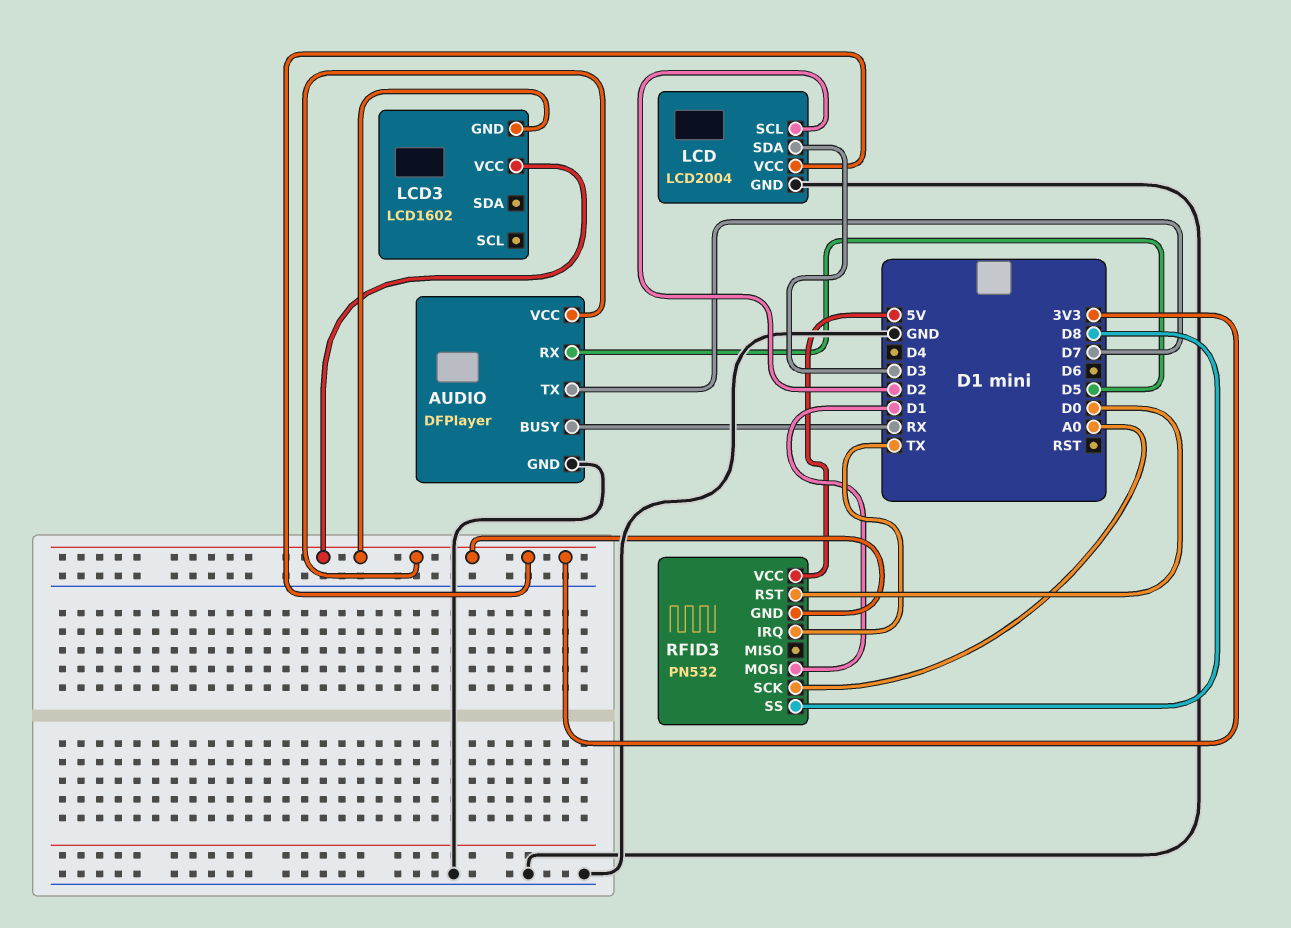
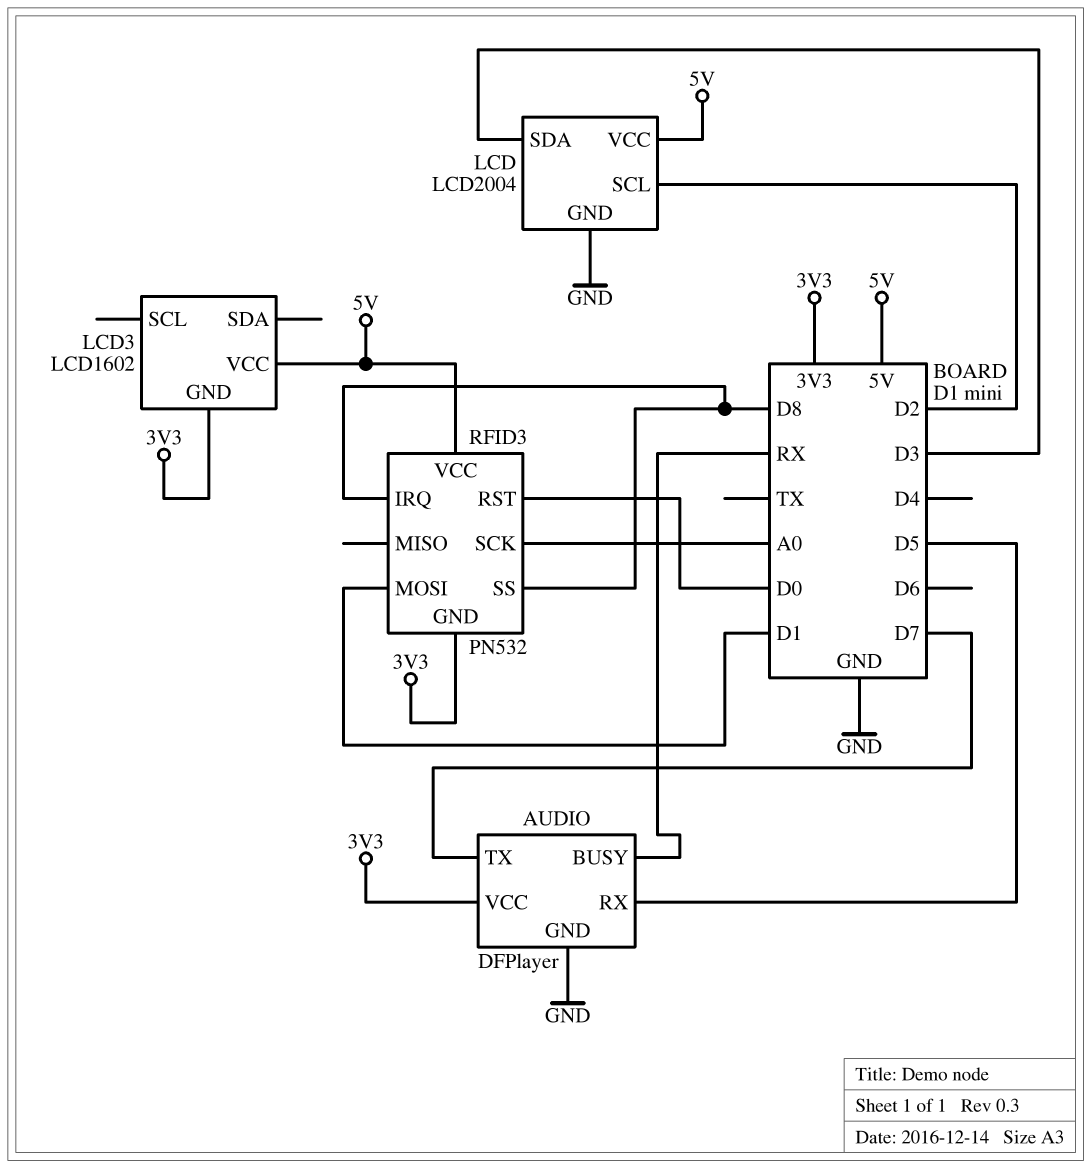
LCD pin VCC: 3V3 -> 5V
LCD3 pin VCC: 3V3 -> 5V
RFID3 pin IRQ: TX -> D8

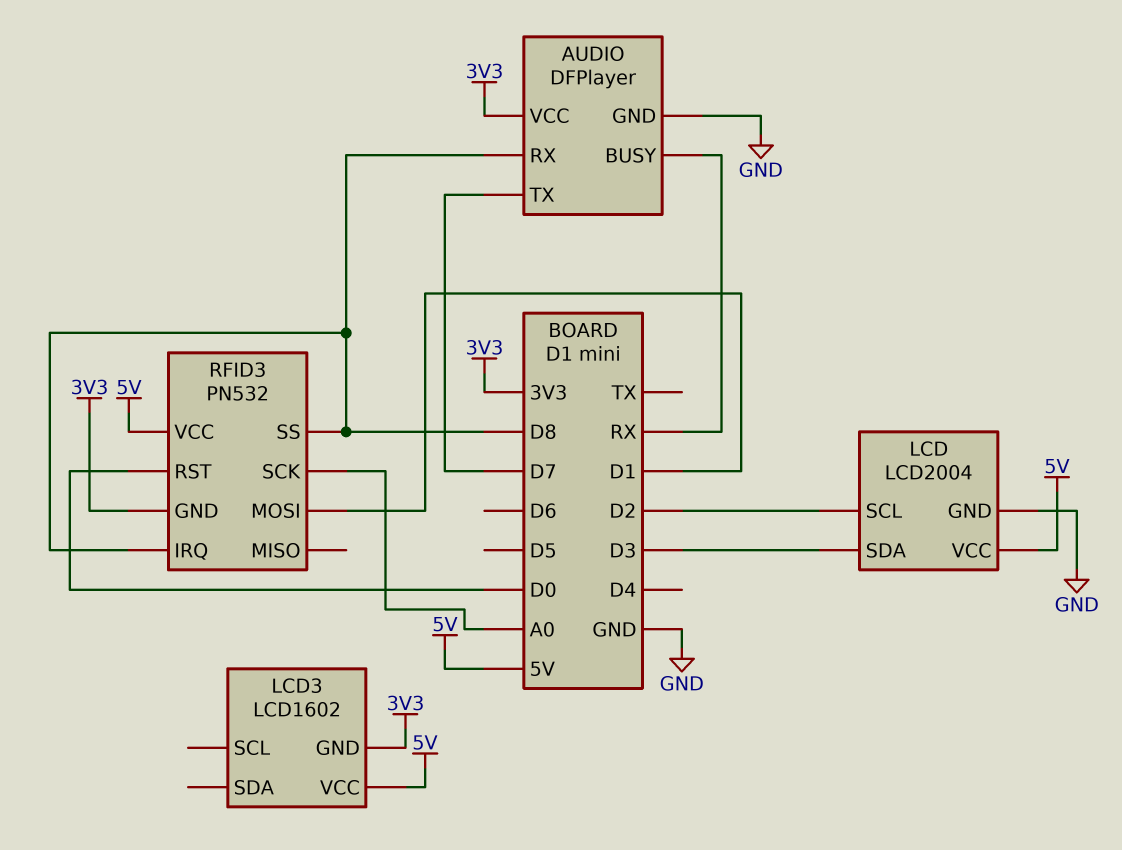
AUDIO pin RX: D5 -> D8

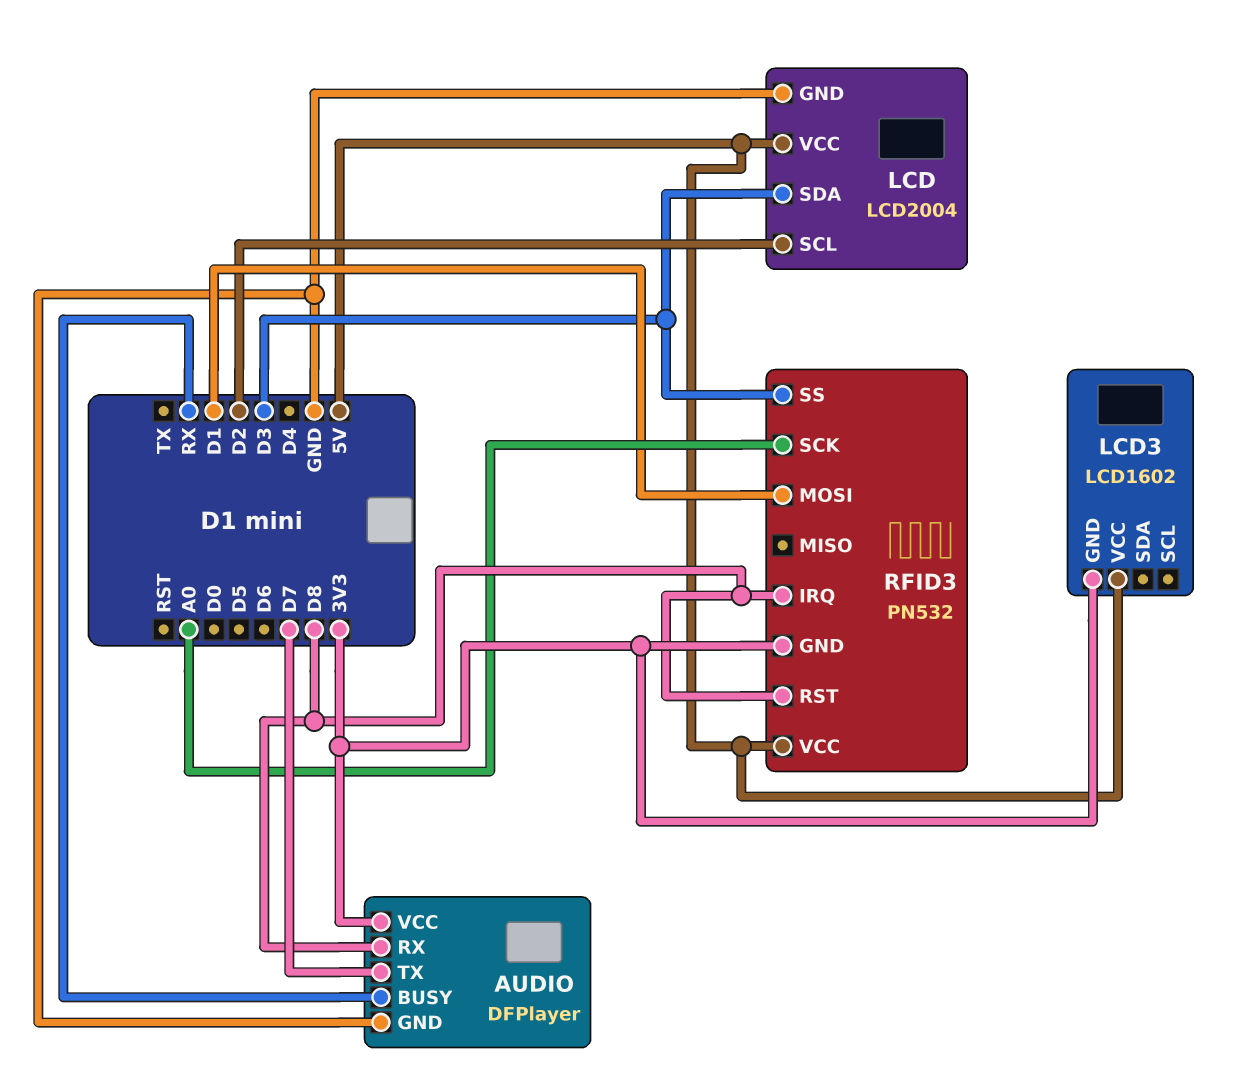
RFID3 pin RST: D0 -> D8
RFID3 pin SS: D8 -> D3

